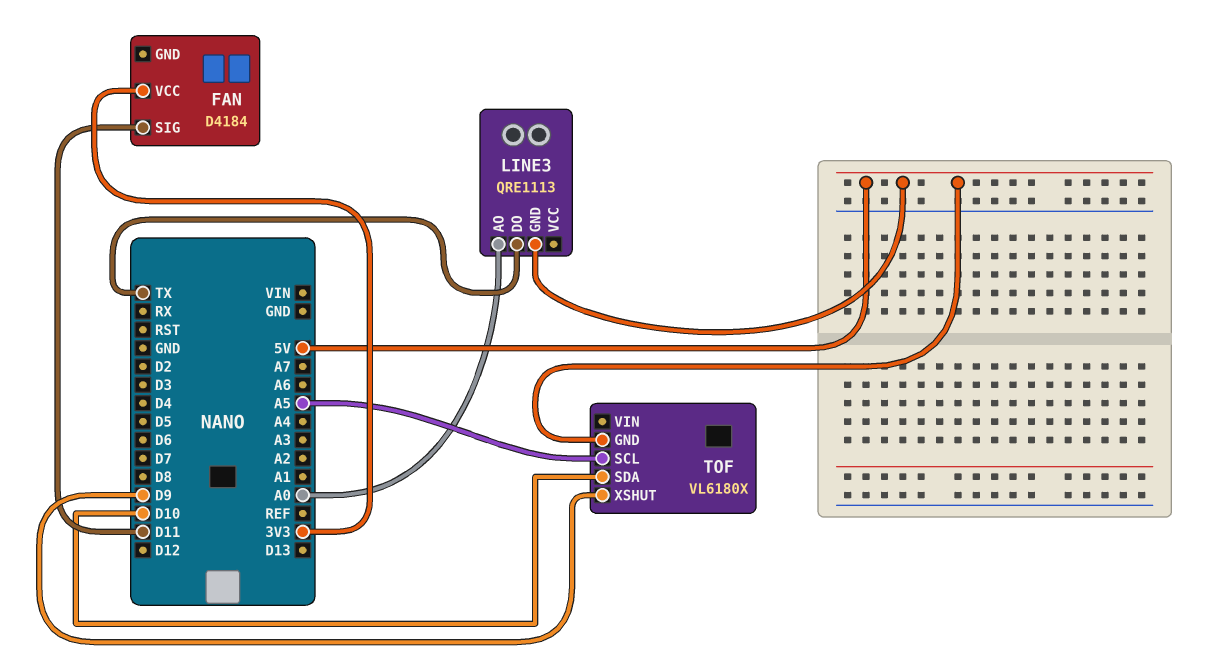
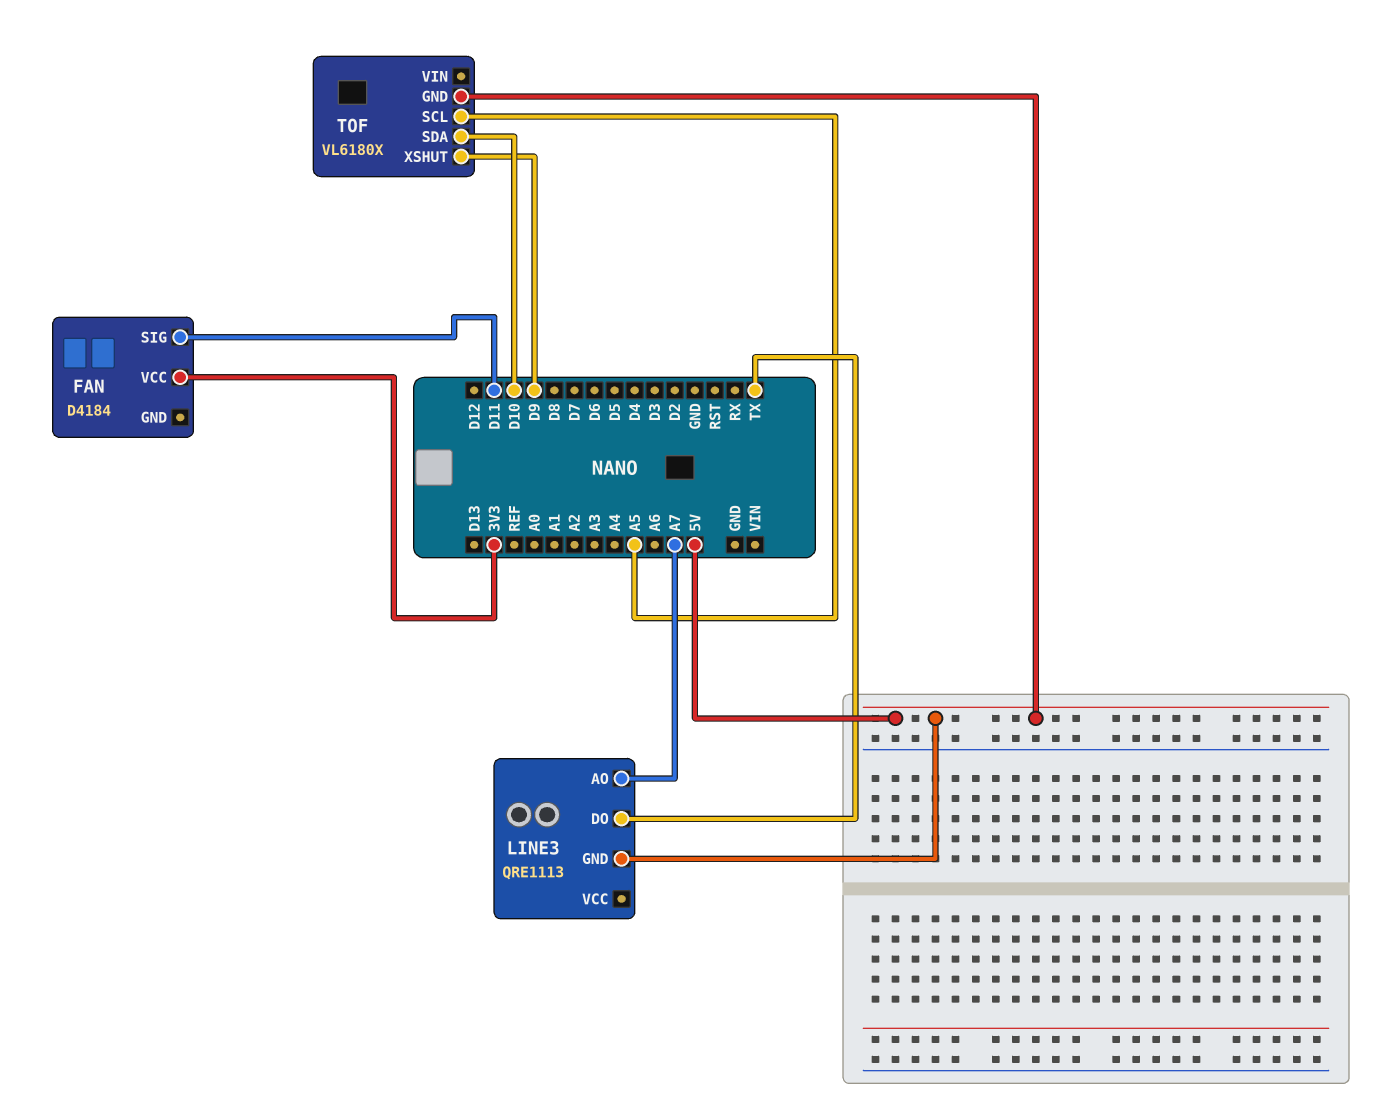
LINE3 pin AO: A0 -> A7

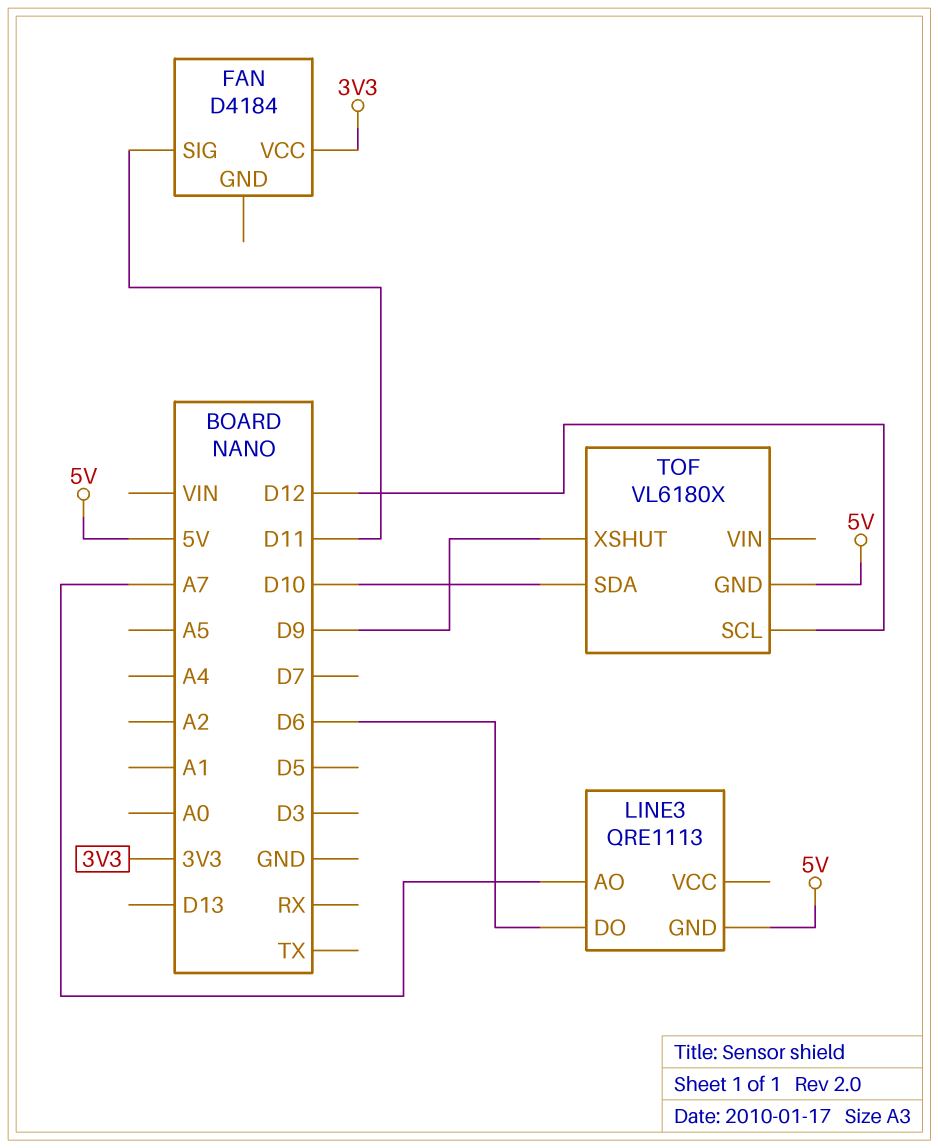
LINE3 pin DO: TX -> D6
TOF pin SCL: A5 -> D12

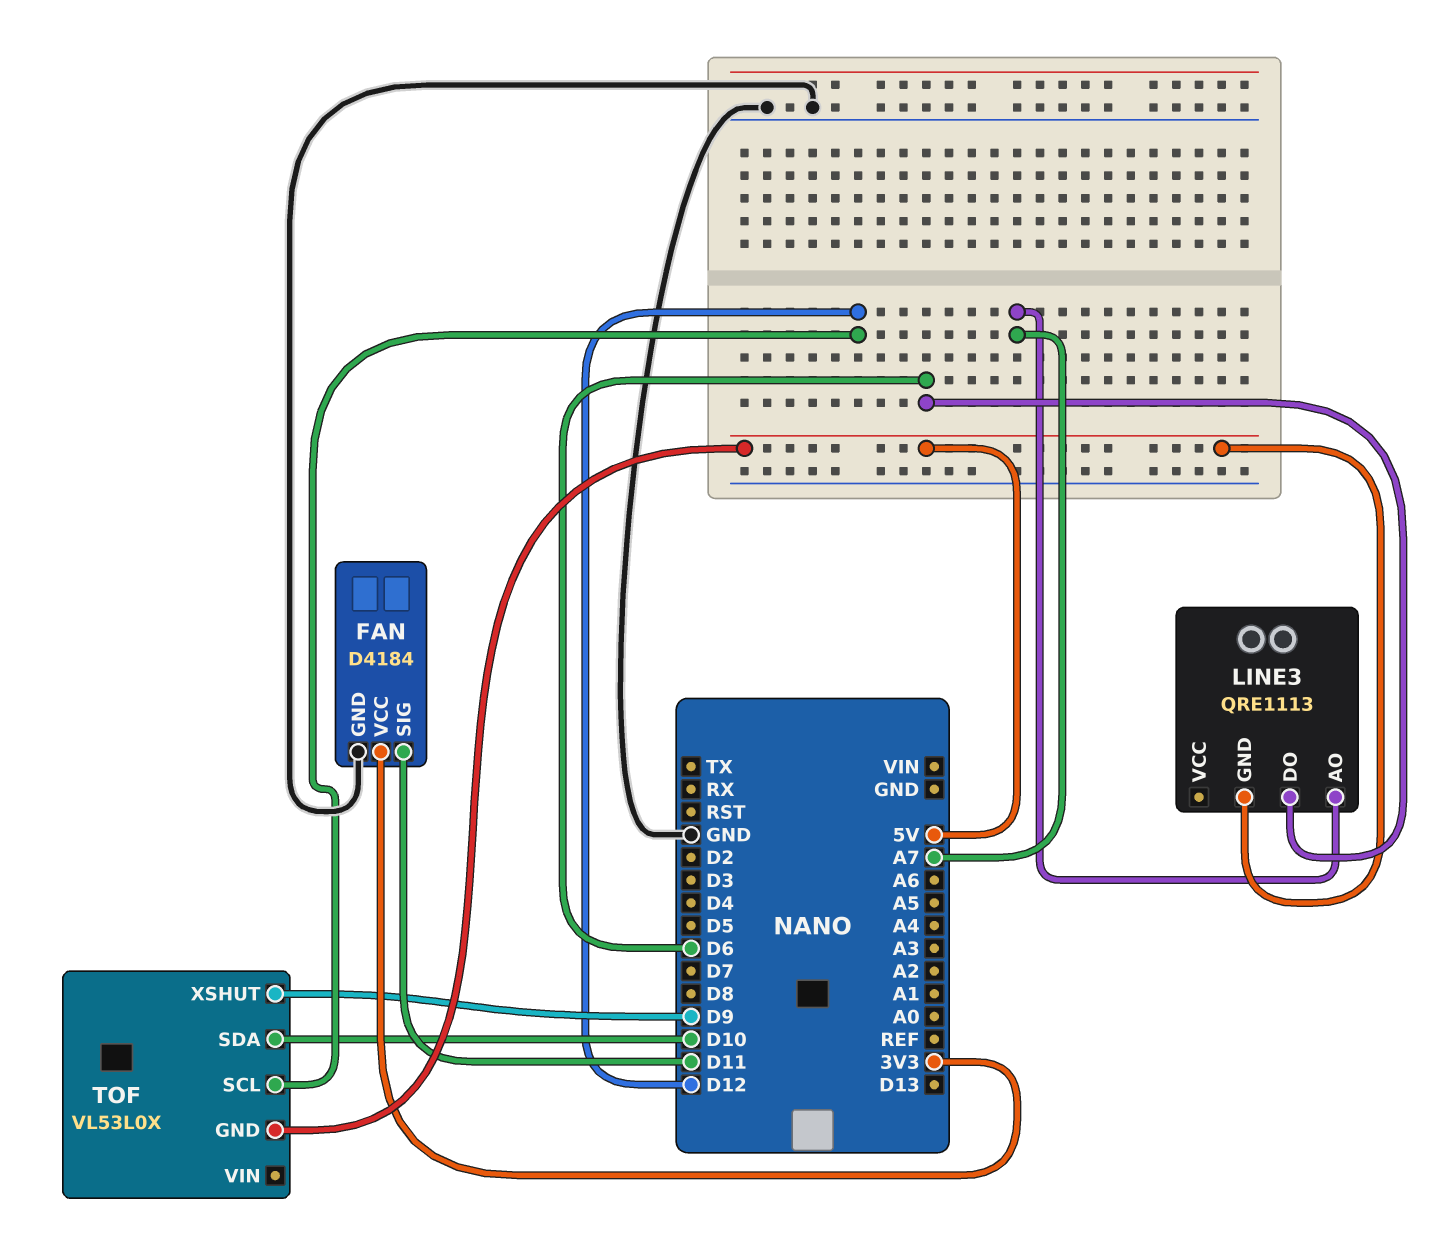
FAN pin GND: none -> GND
TOF: VL6180X -> VL53L0X

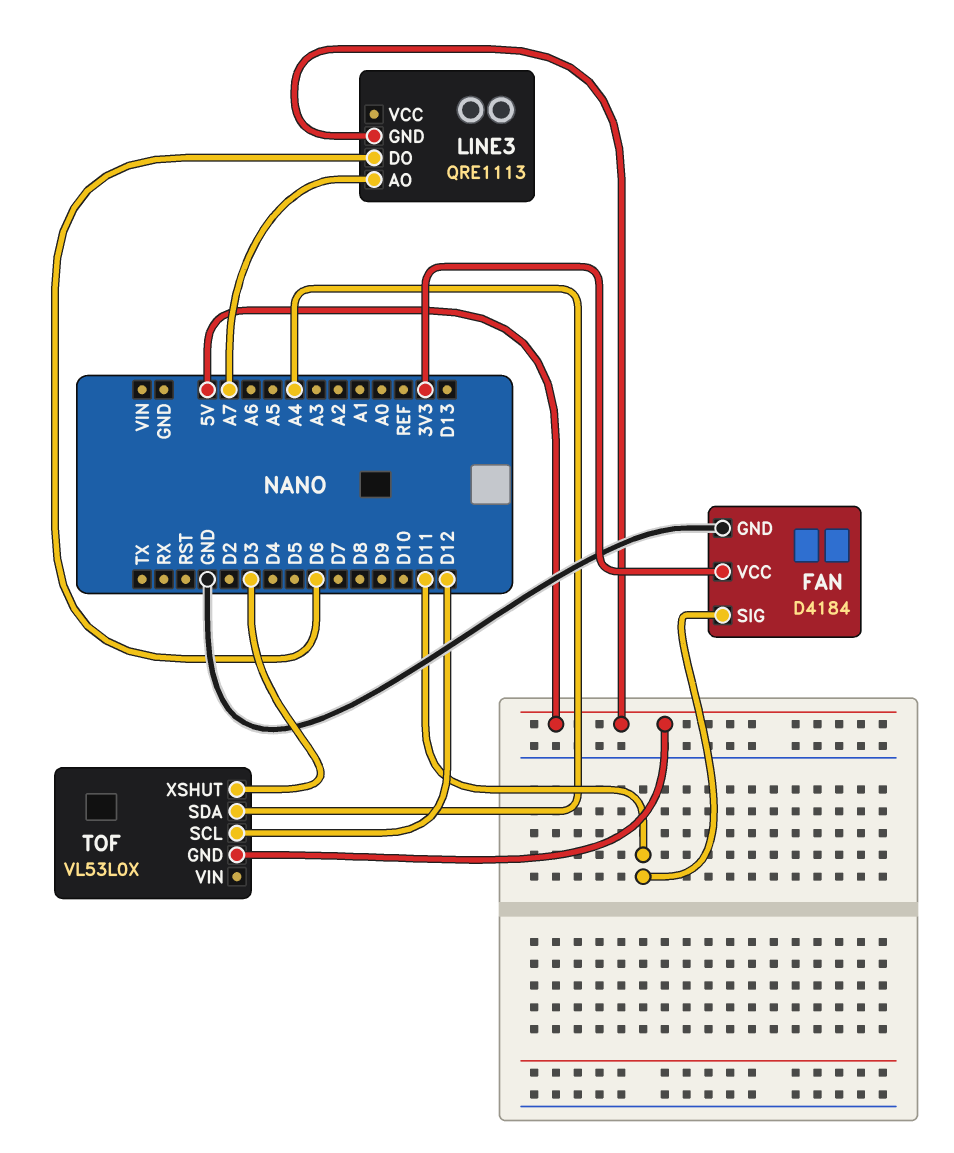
TOF pin SDA: D10 -> A4
TOF pin XSHUT: D9 -> D3

